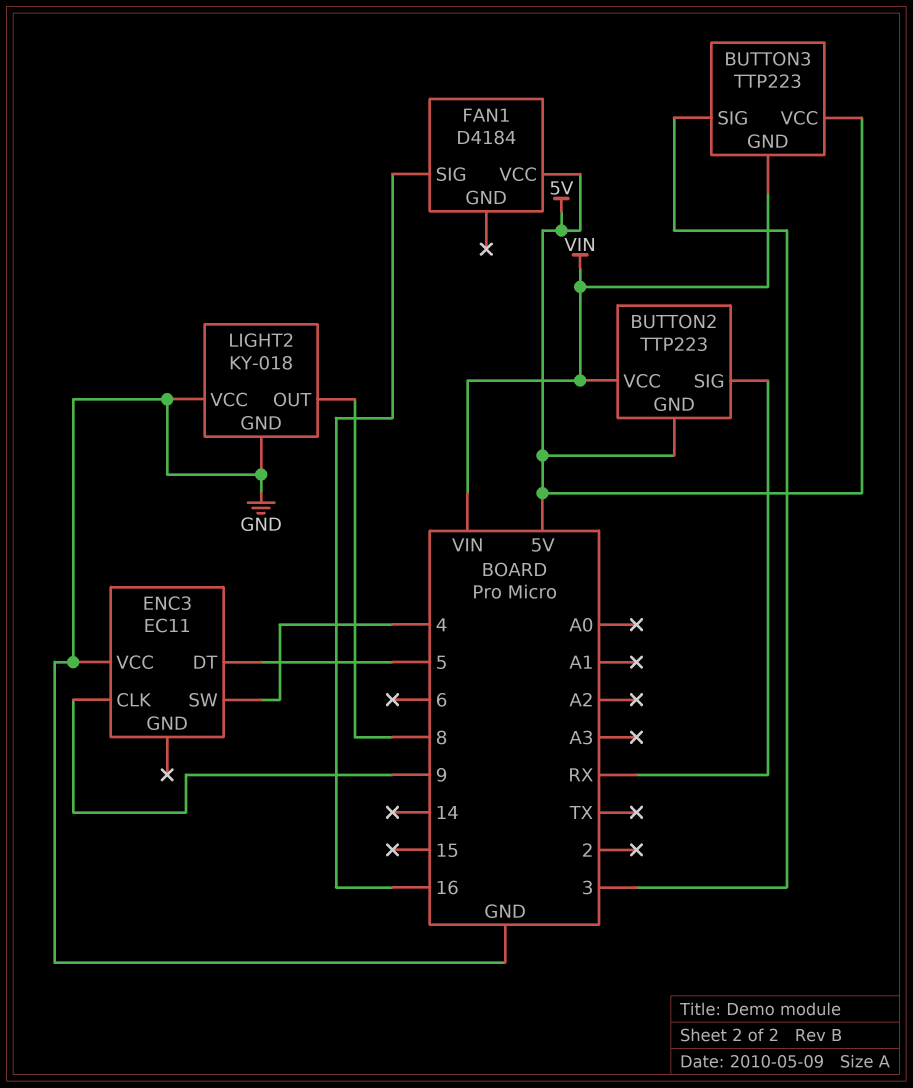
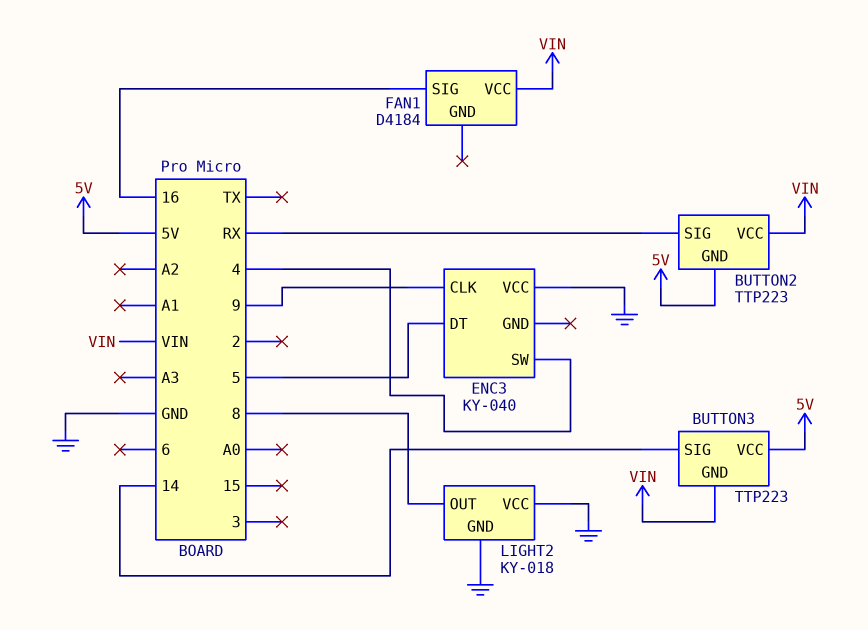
BUTTON3 pin SIG: 3 -> 14
ENC3: EC11 -> KY-040
FAN1 pin VCC: 5V -> VIN

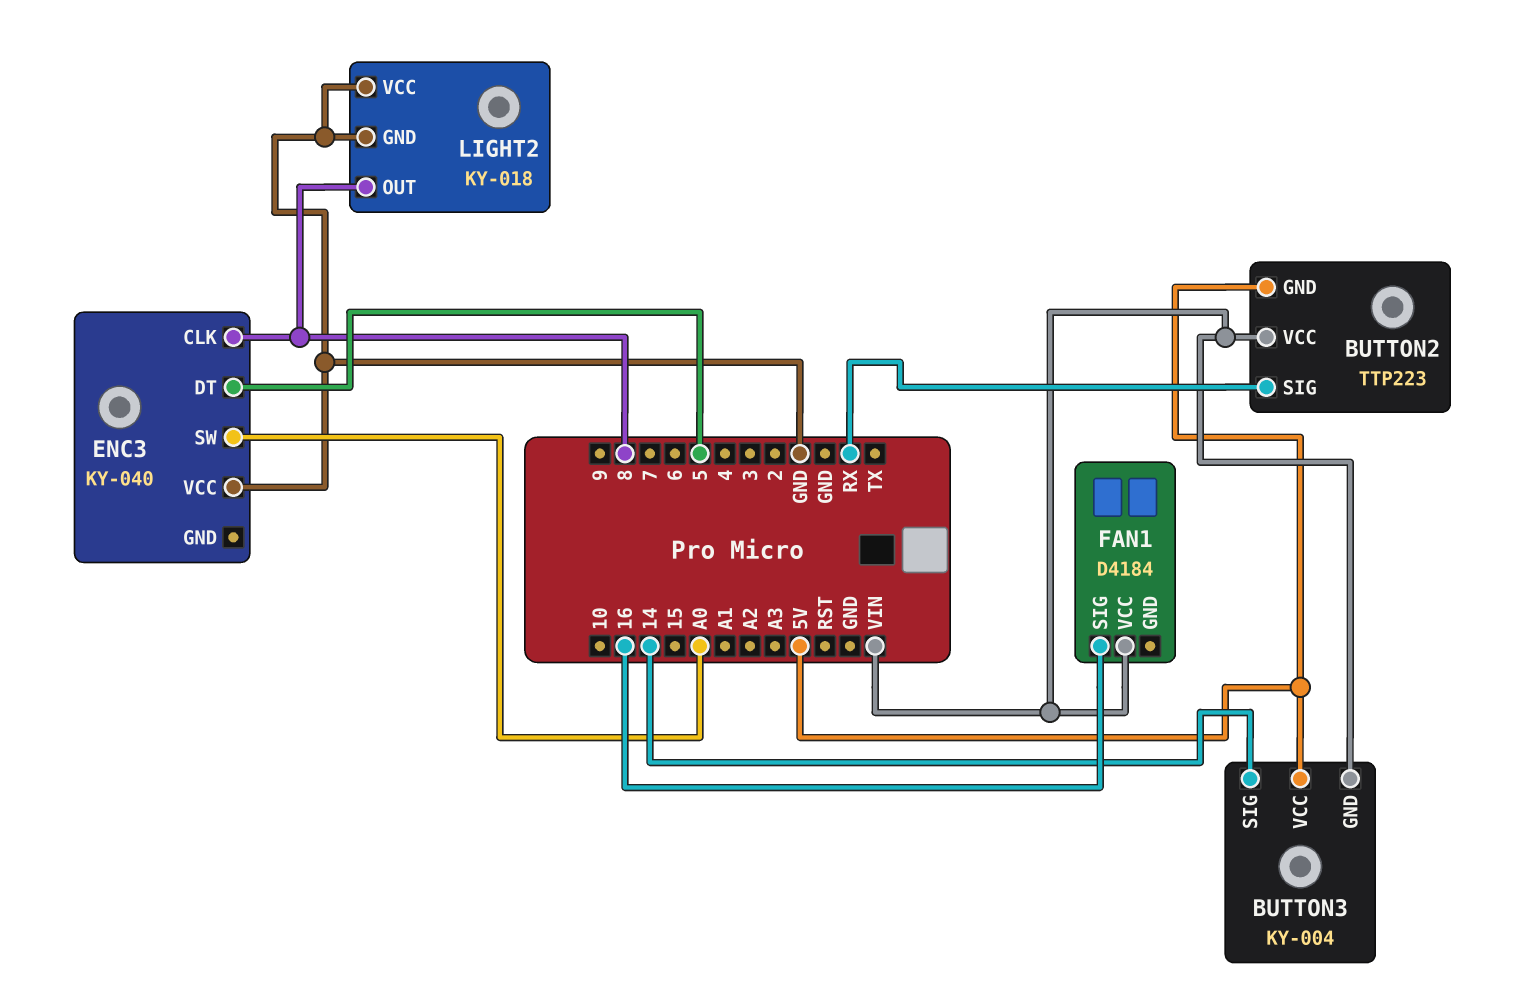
BUTTON3: TTP223 -> KY-004
ENC3 pin CLK: 9 -> 8
ENC3 pin SW: 4 -> A0

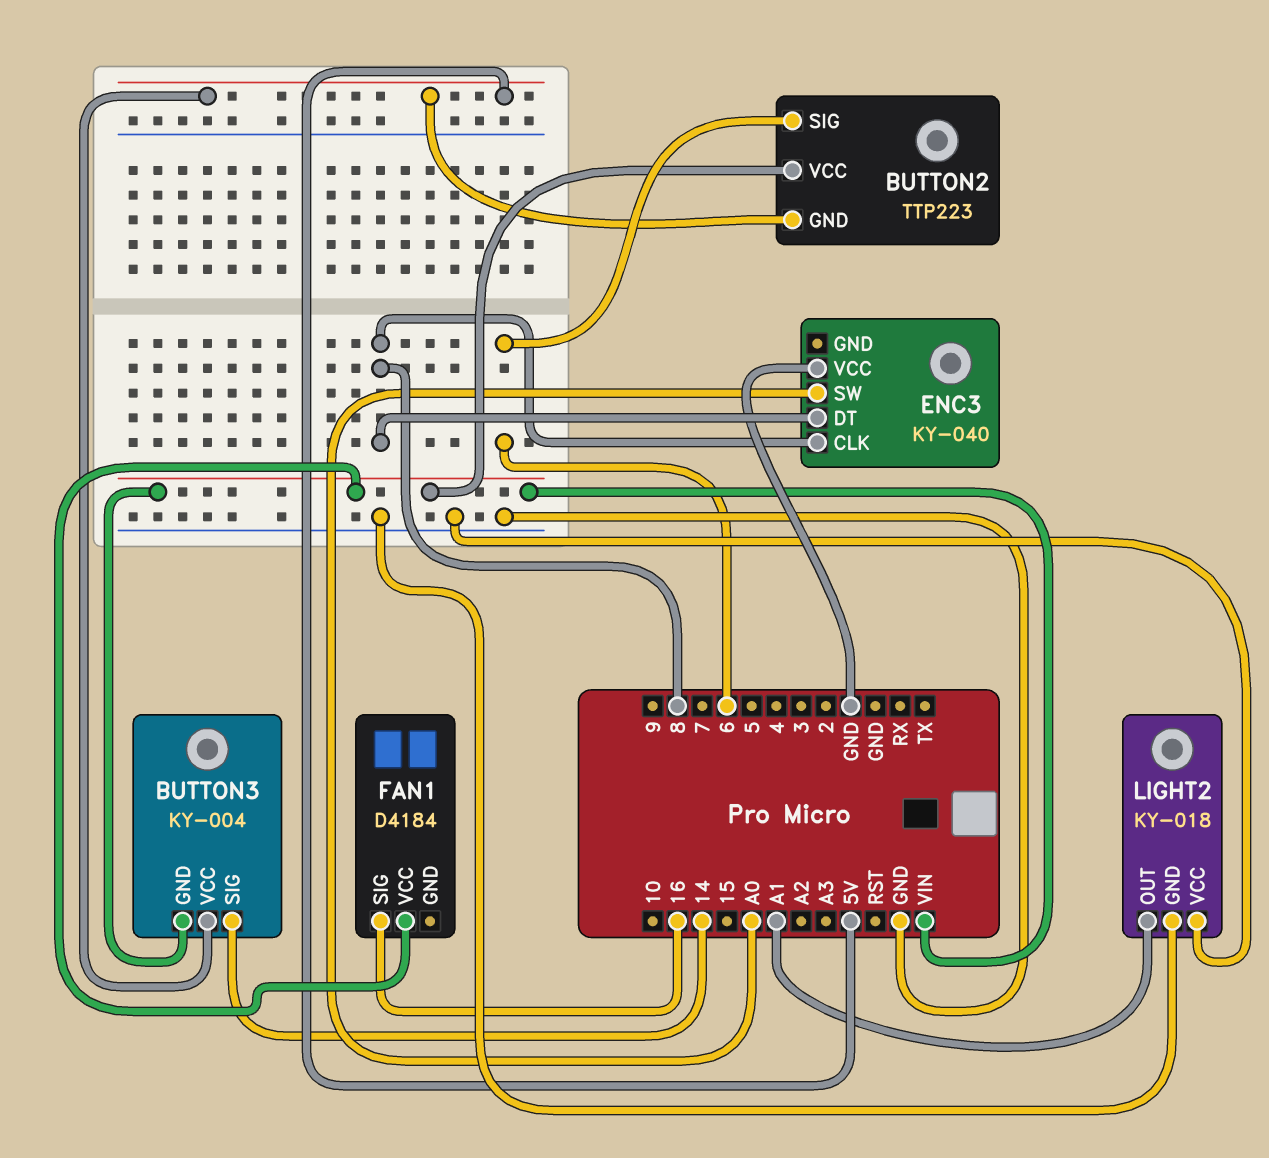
BUTTON2 pin SIG: RX -> 6
ENC3 pin DT: 5 -> 8
LIGHT2 pin OUT: 8 -> A1

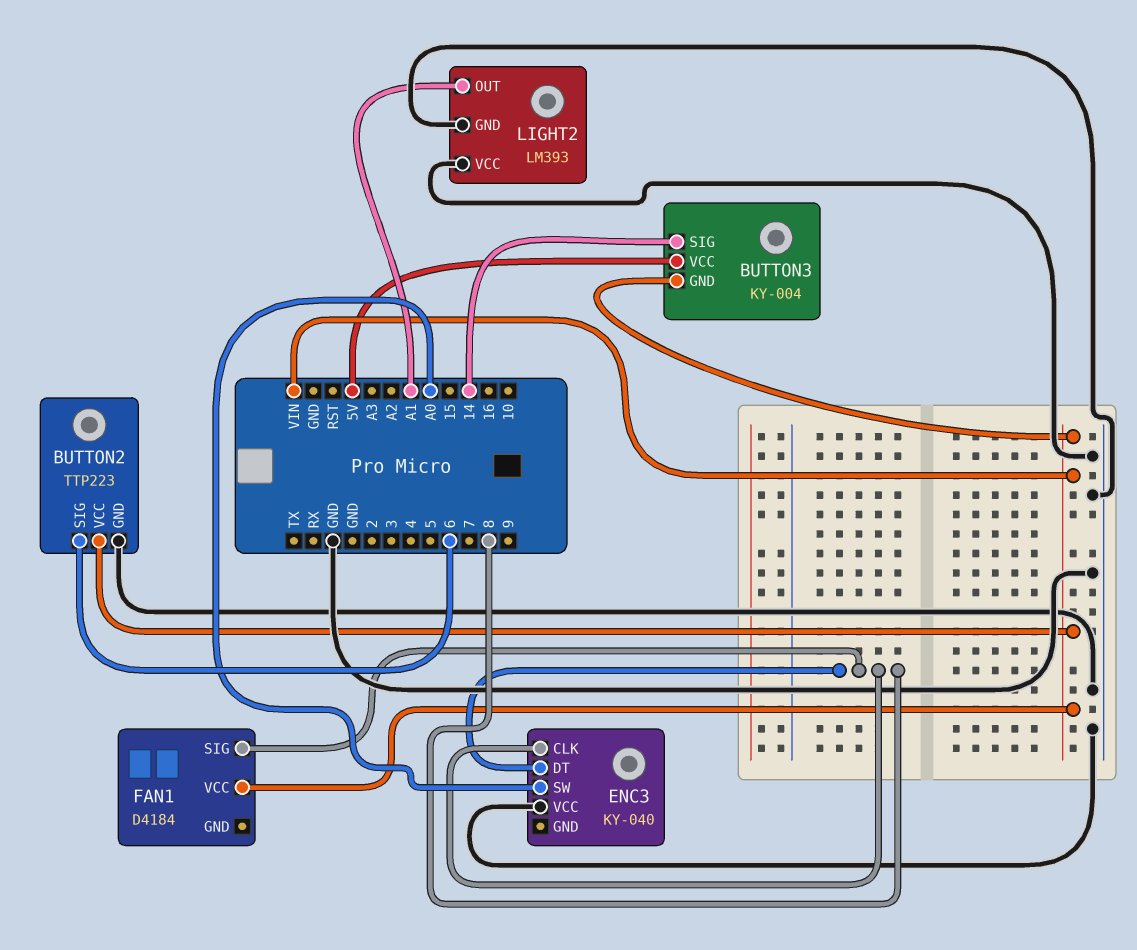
BUTTON2 pin GND: 5V -> GND
FAN1 pin SIG: 16 -> 8
LIGHT2: KY-018 -> LM393

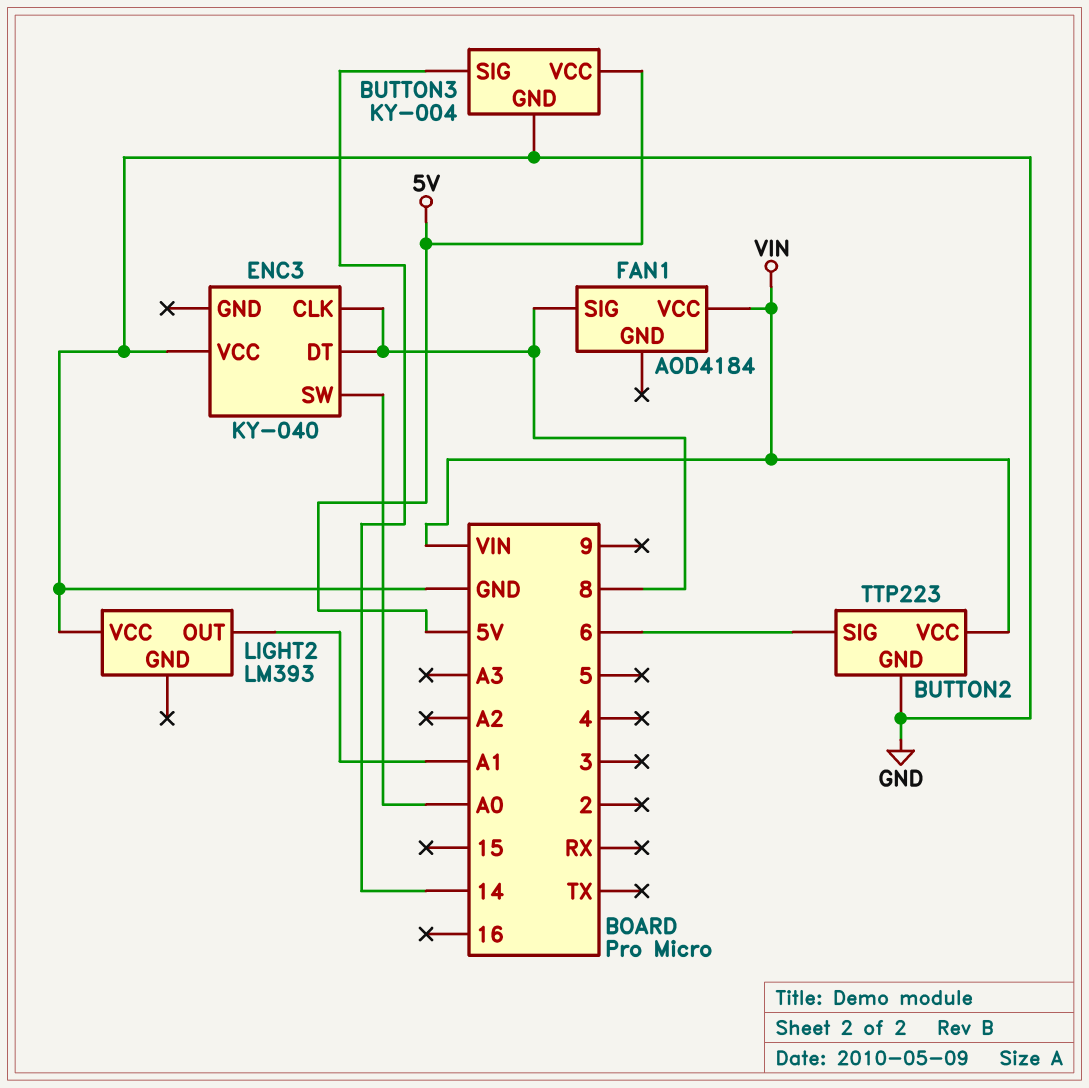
BUTTON3 pin GND: VIN -> GND
FAN1: D4184 -> AOD4184
LIGHT2 pin GND: GND -> none

